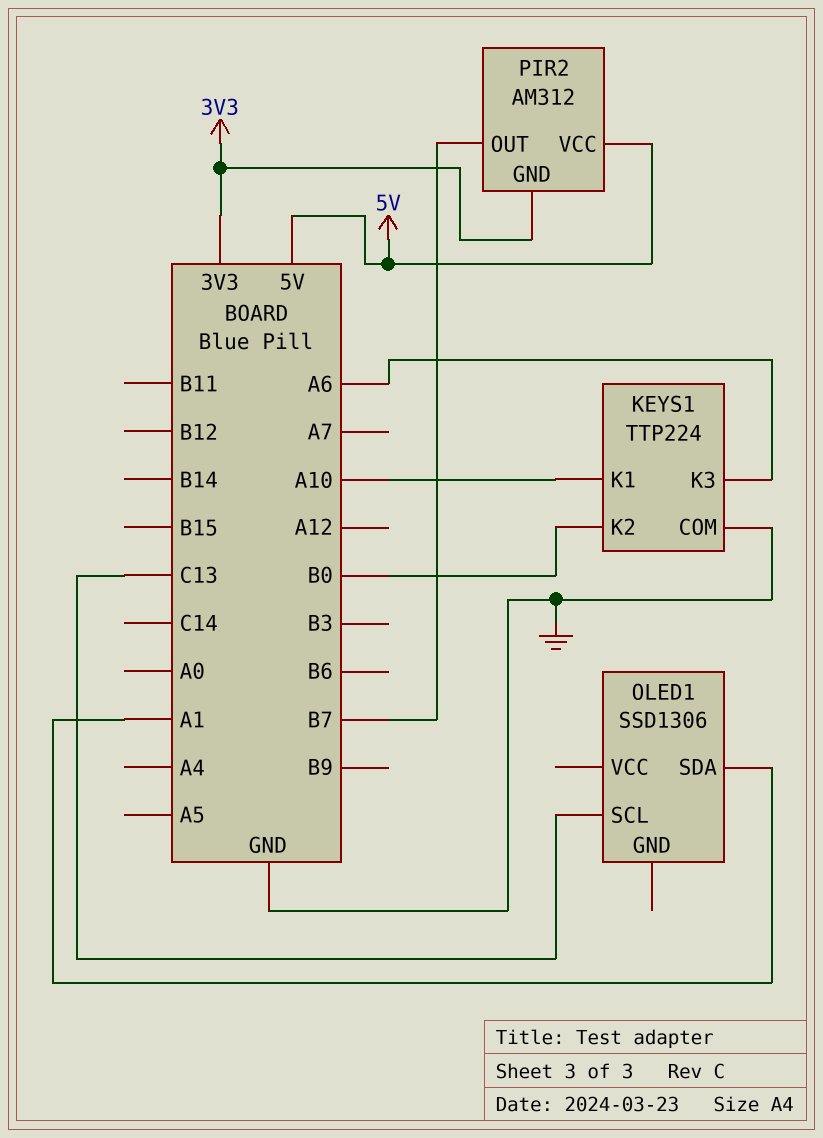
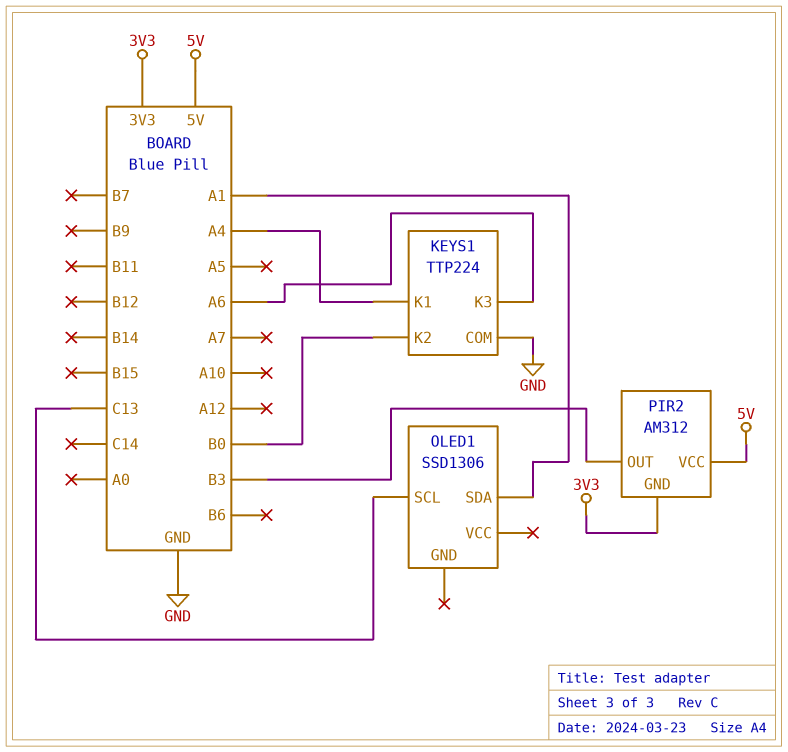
KEYS1 pin K1: A10 -> A4
PIR2 pin OUT: B7 -> B3

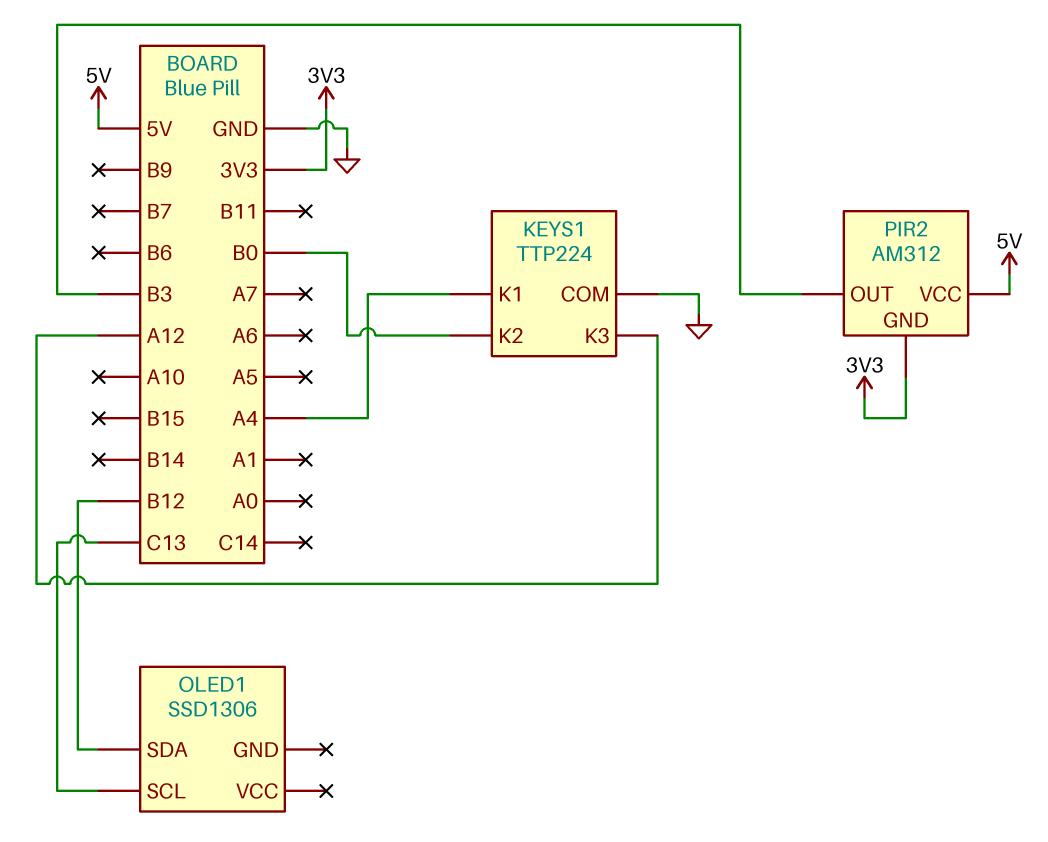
KEYS1 pin K3: A6 -> A12
OLED1 pin SDA: A1 -> B12

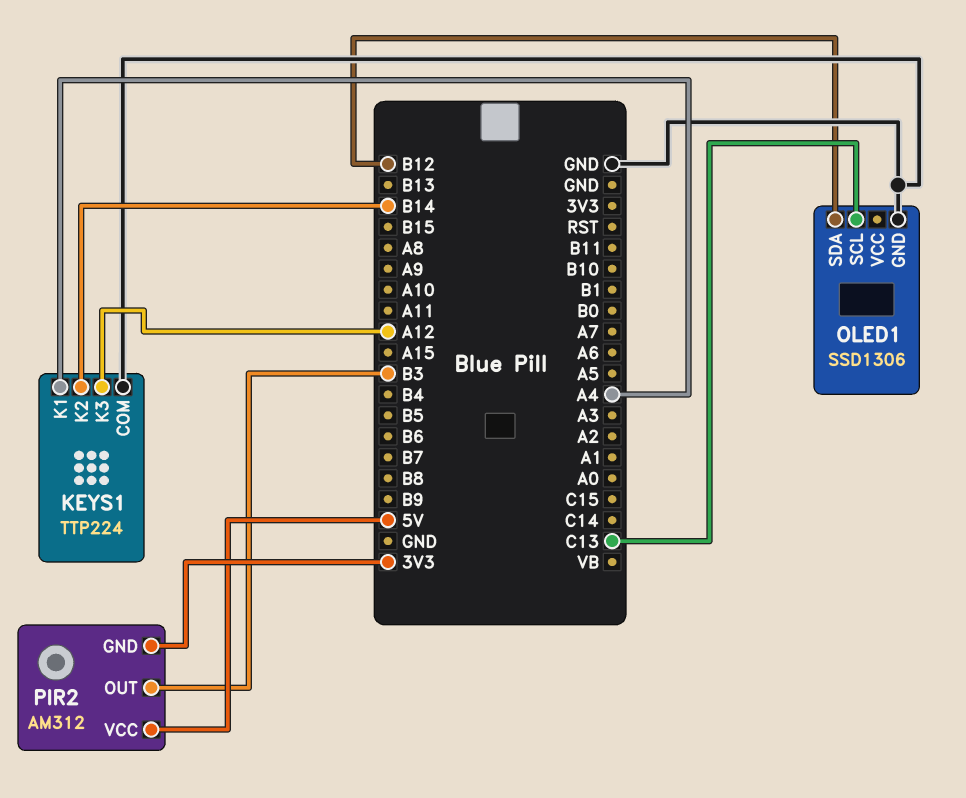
KEYS1 pin K2: B0 -> B14
OLED1 pin GND: none -> GND

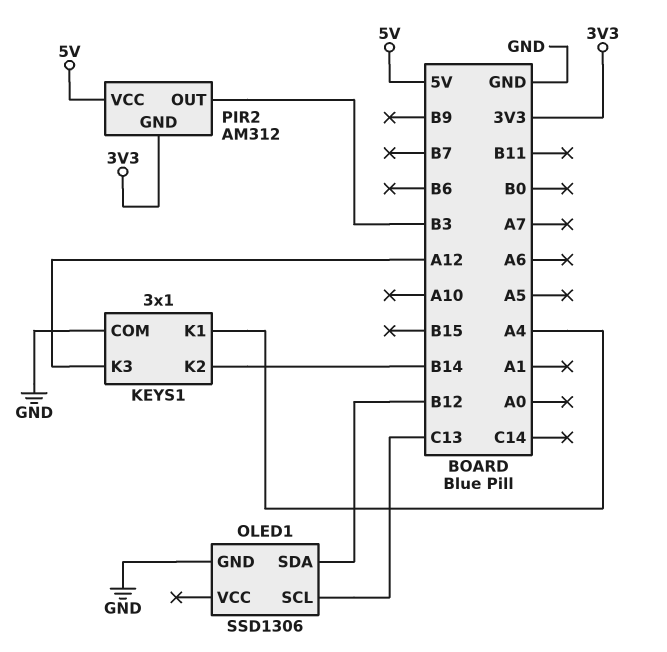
KEYS1: TTP224 -> 3x1

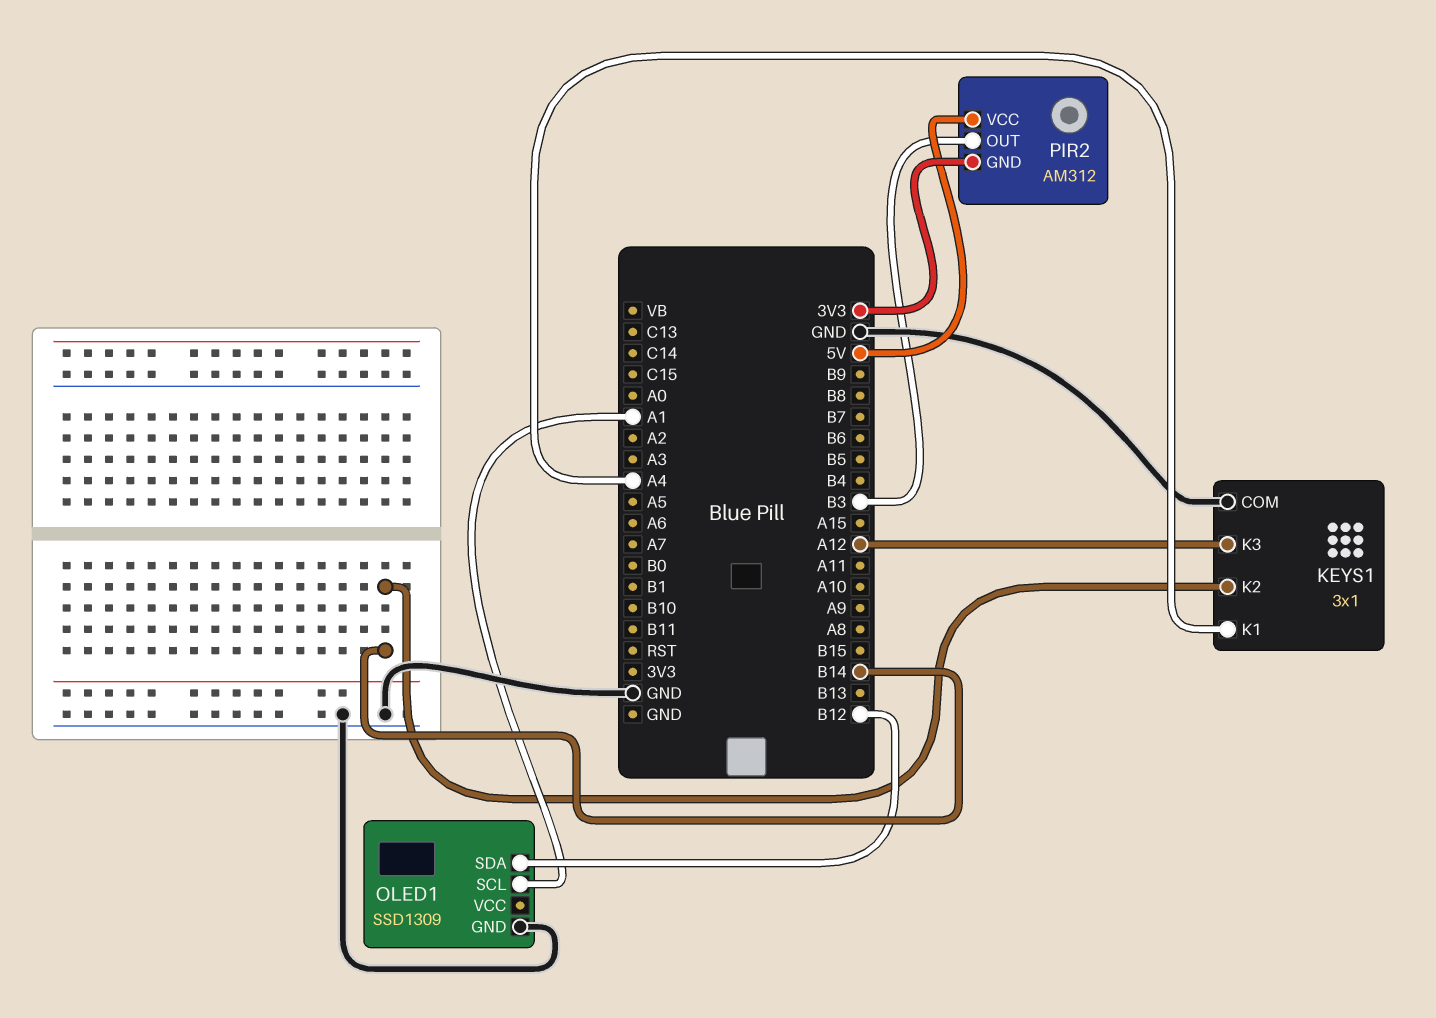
OLED1: SSD1306 -> SSD1309
OLED1 pin SCL: C13 -> A1

